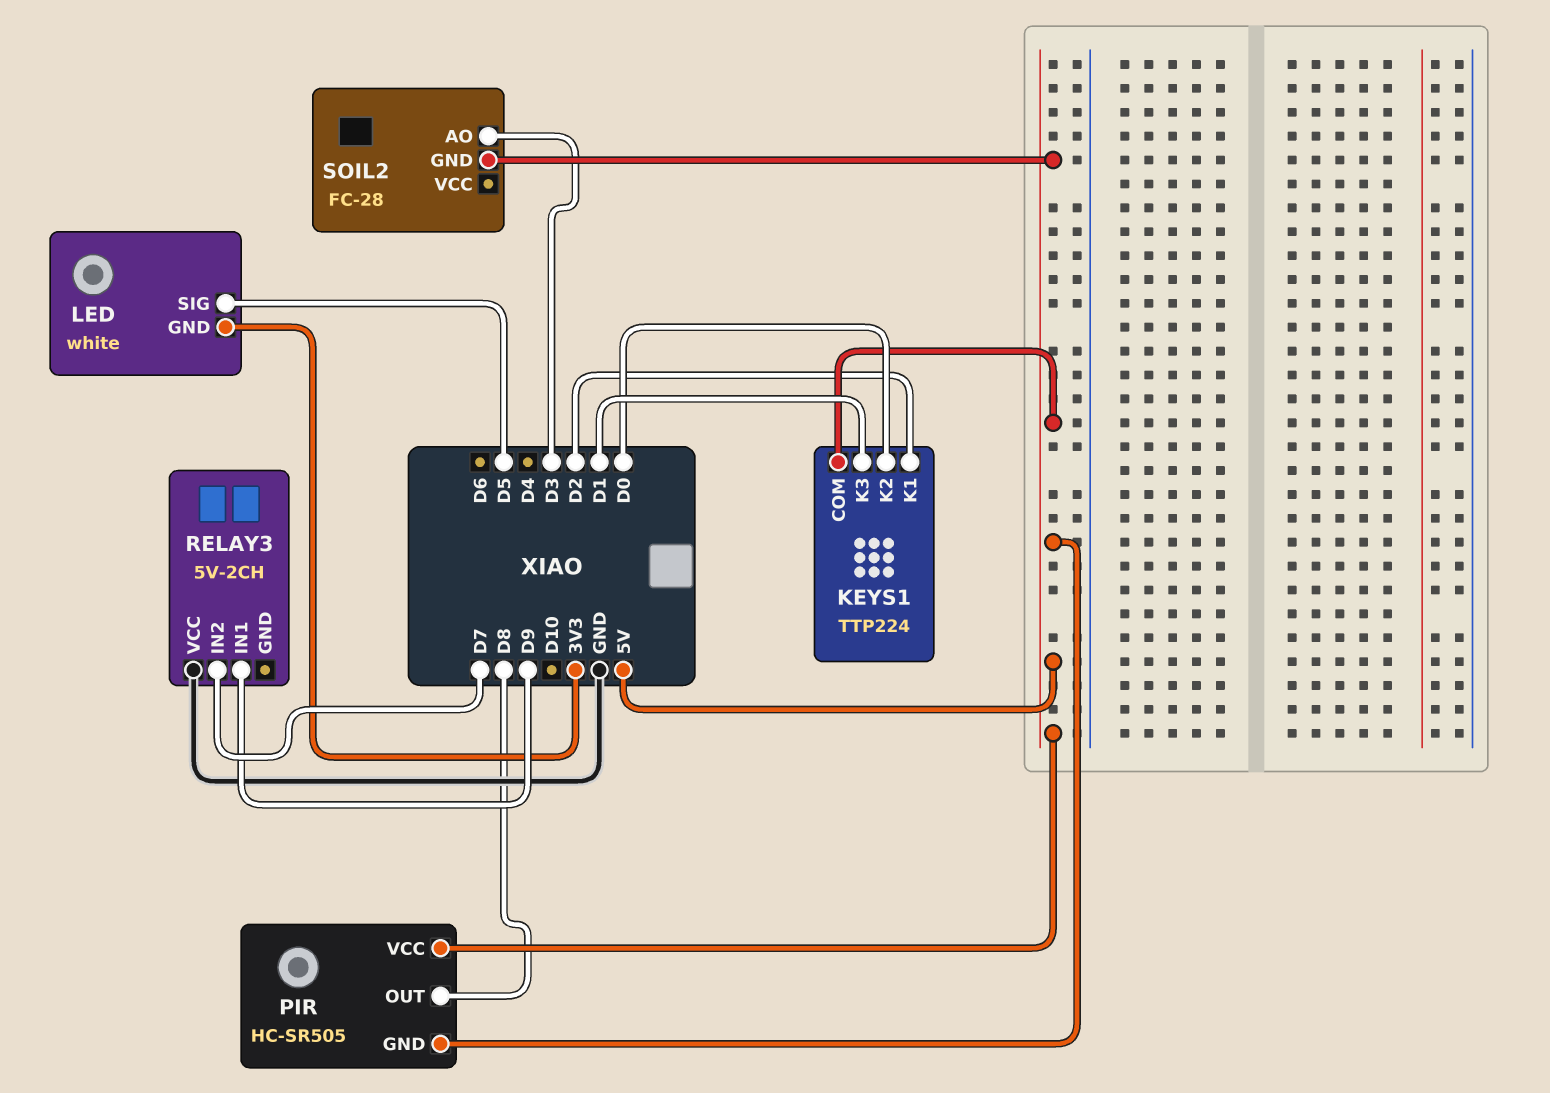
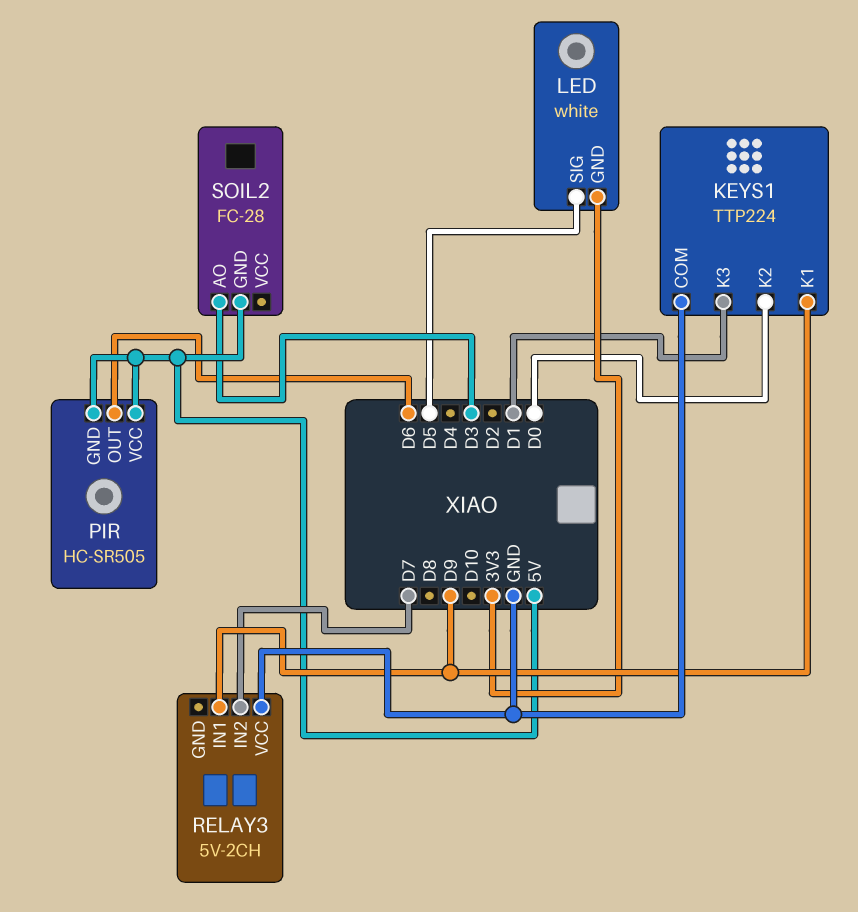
KEYS1 pin COM: 5V -> GND
KEYS1 pin K1: D2 -> D9
PIR pin OUT: D8 -> D6

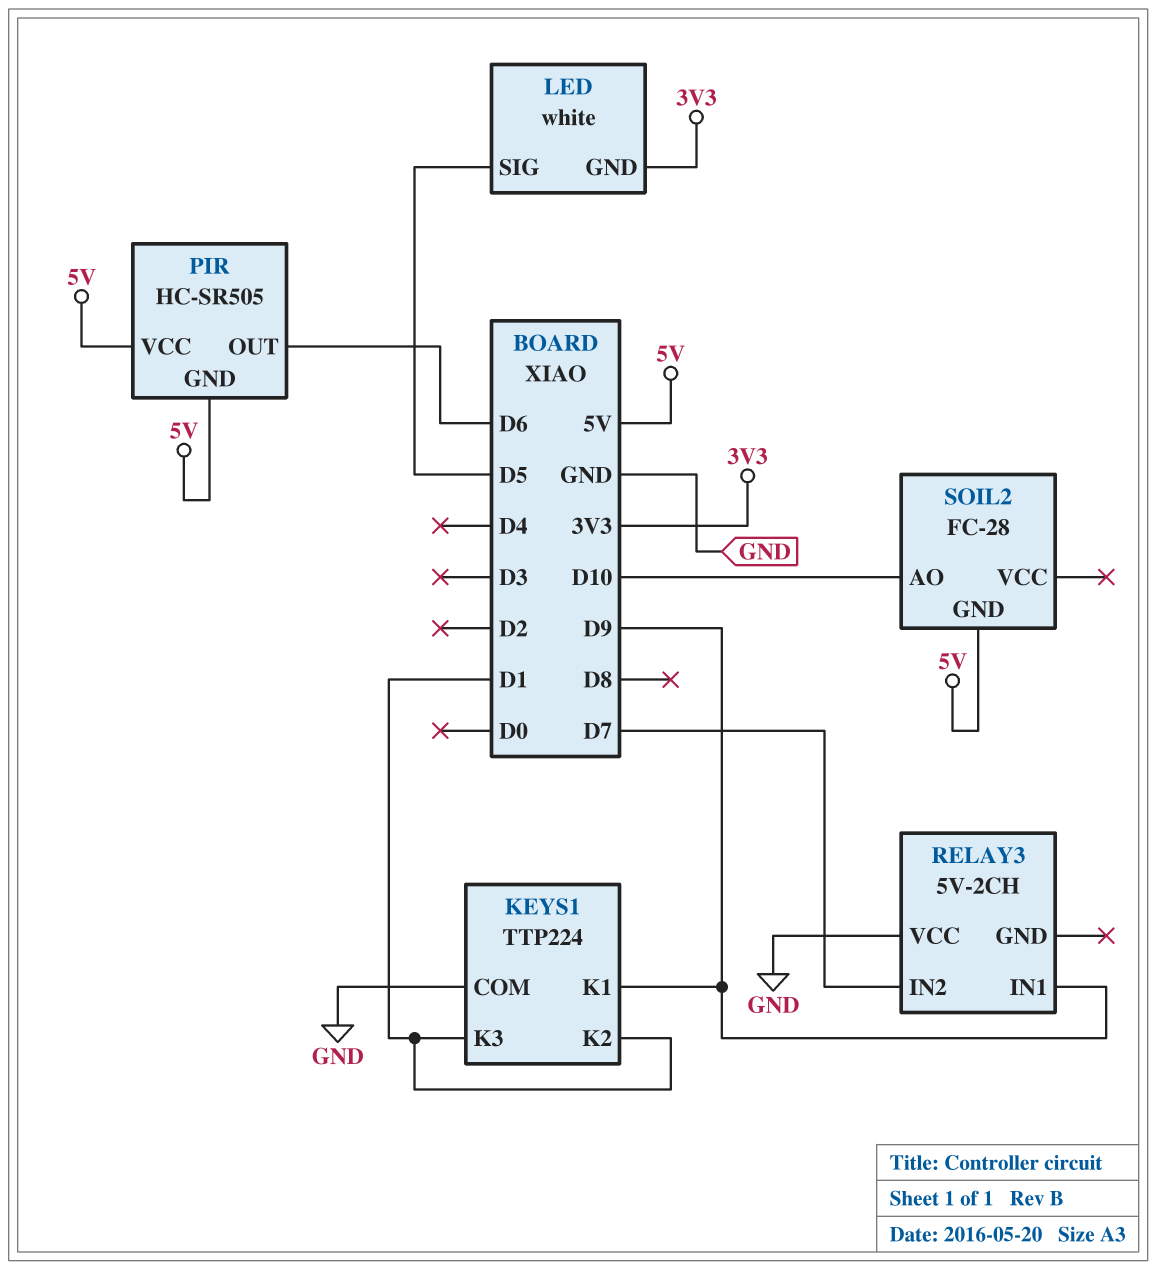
KEYS1 pin K2: D0 -> D1
SOIL2 pin AO: D3 -> D10

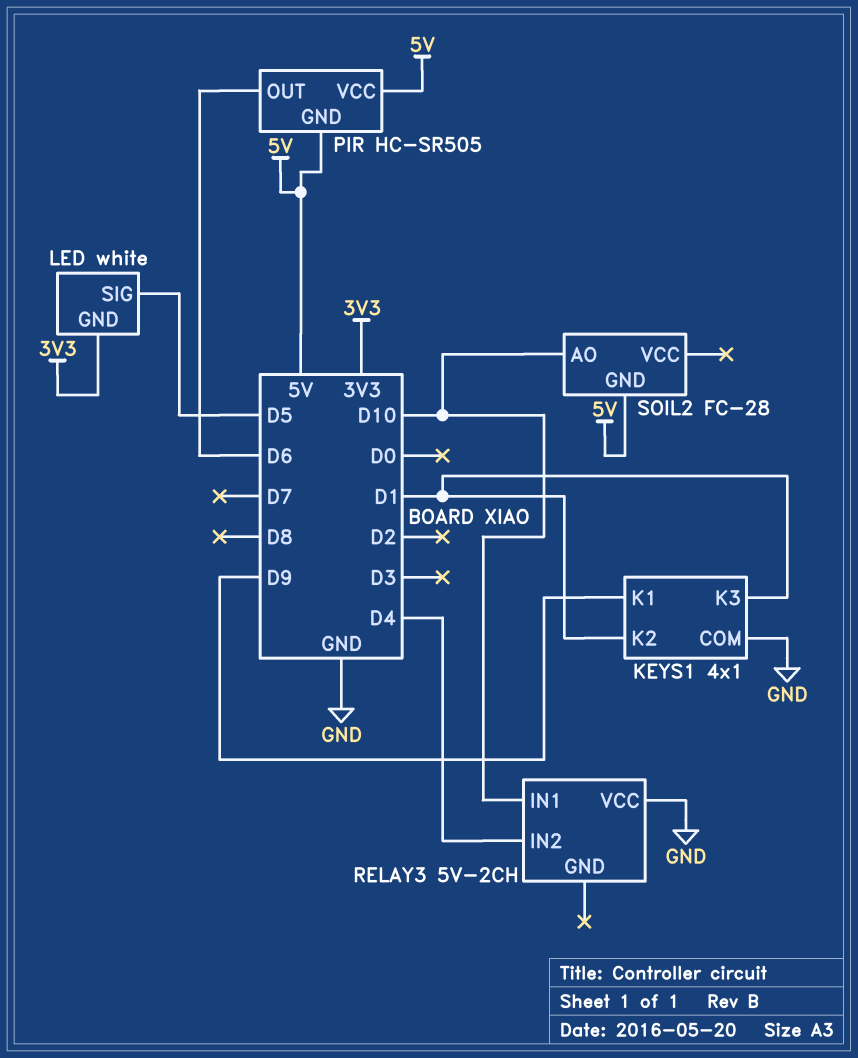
KEYS1: TTP224 -> 4x1
RELAY3 pin IN1: D9 -> D10
RELAY3 pin IN2: D7 -> D4

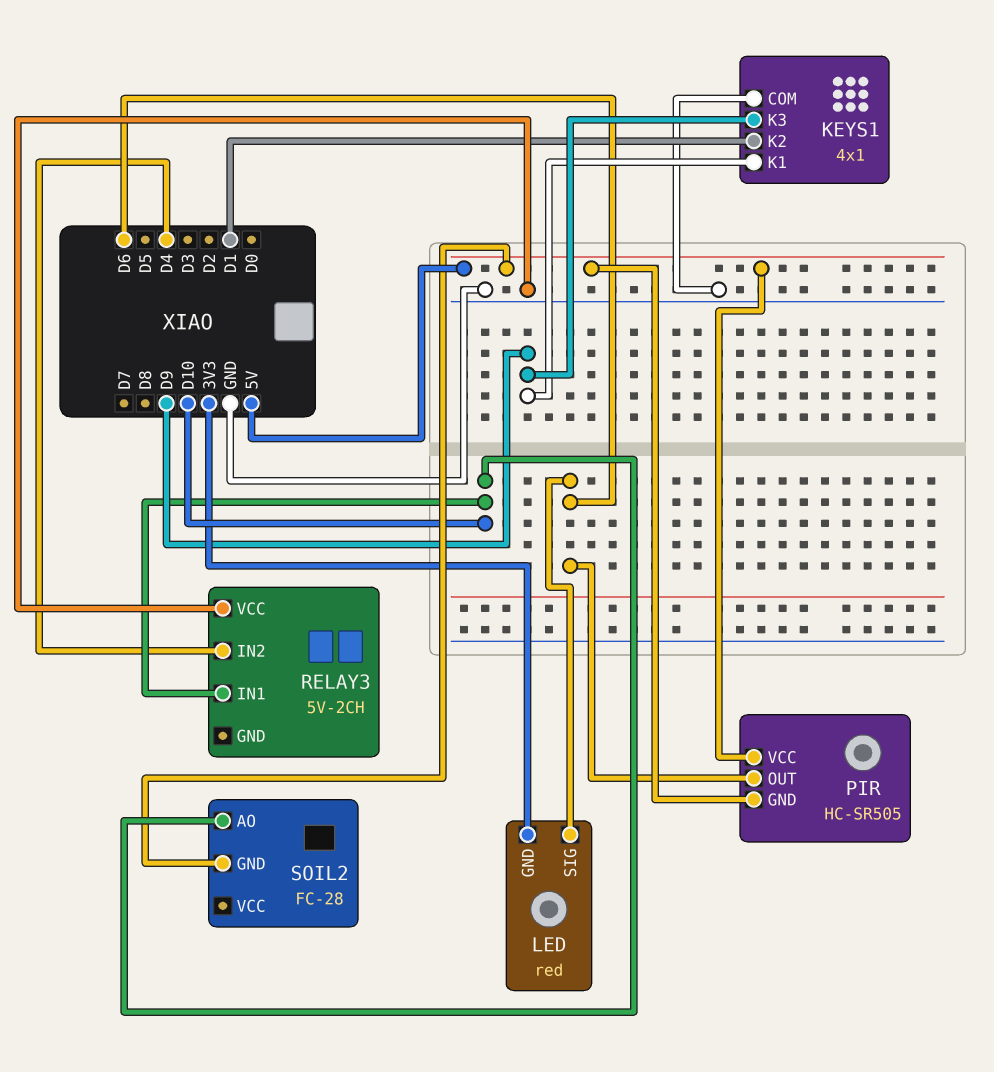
KEYS1 pin K3: D1 -> D9
LED: white -> red
LED pin SIG: D5 -> D6

